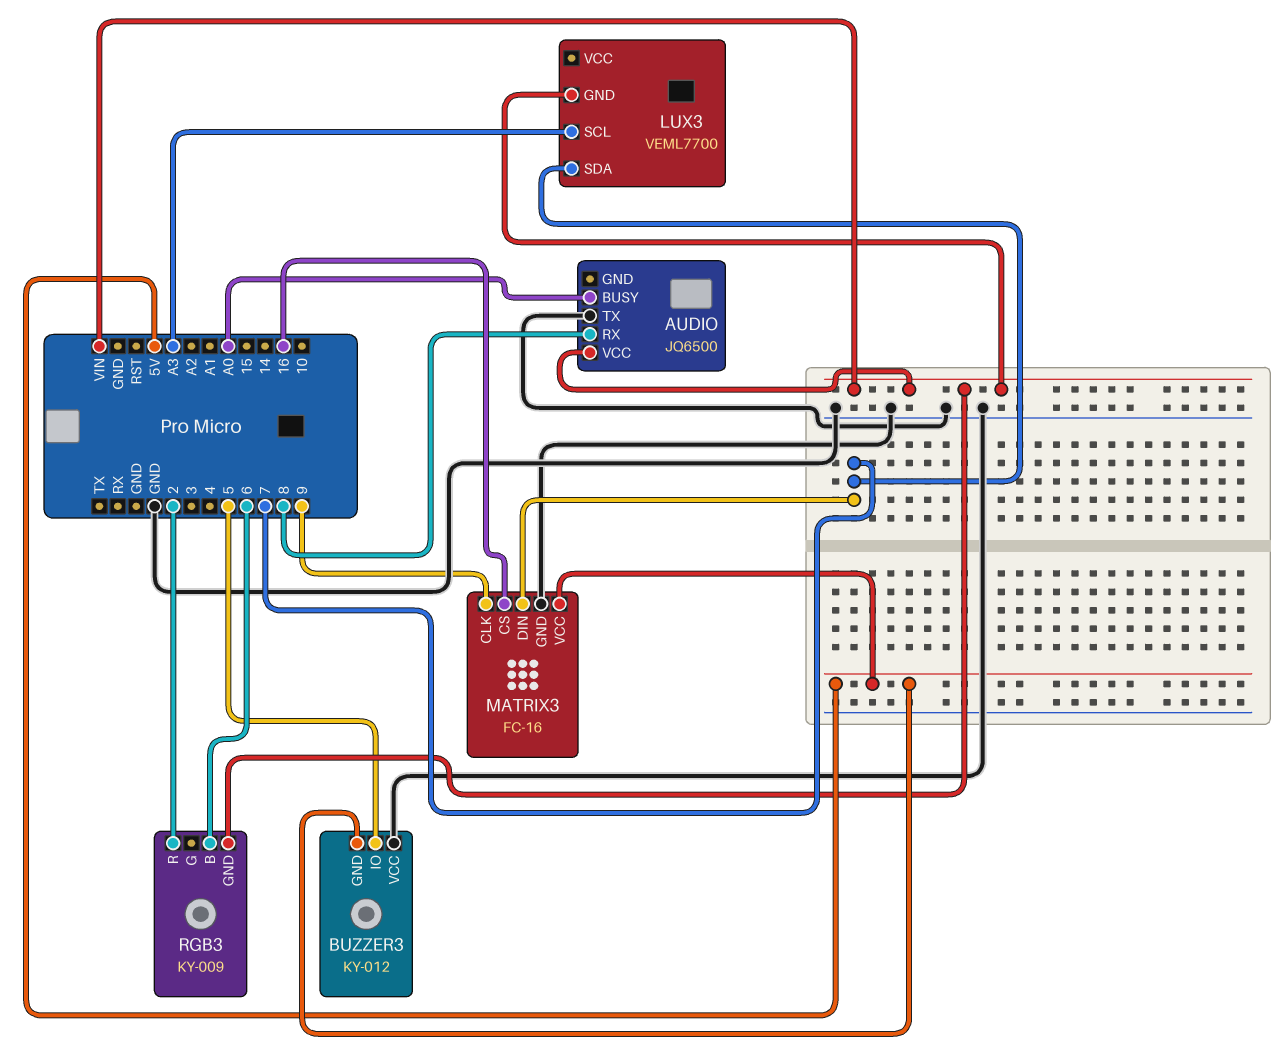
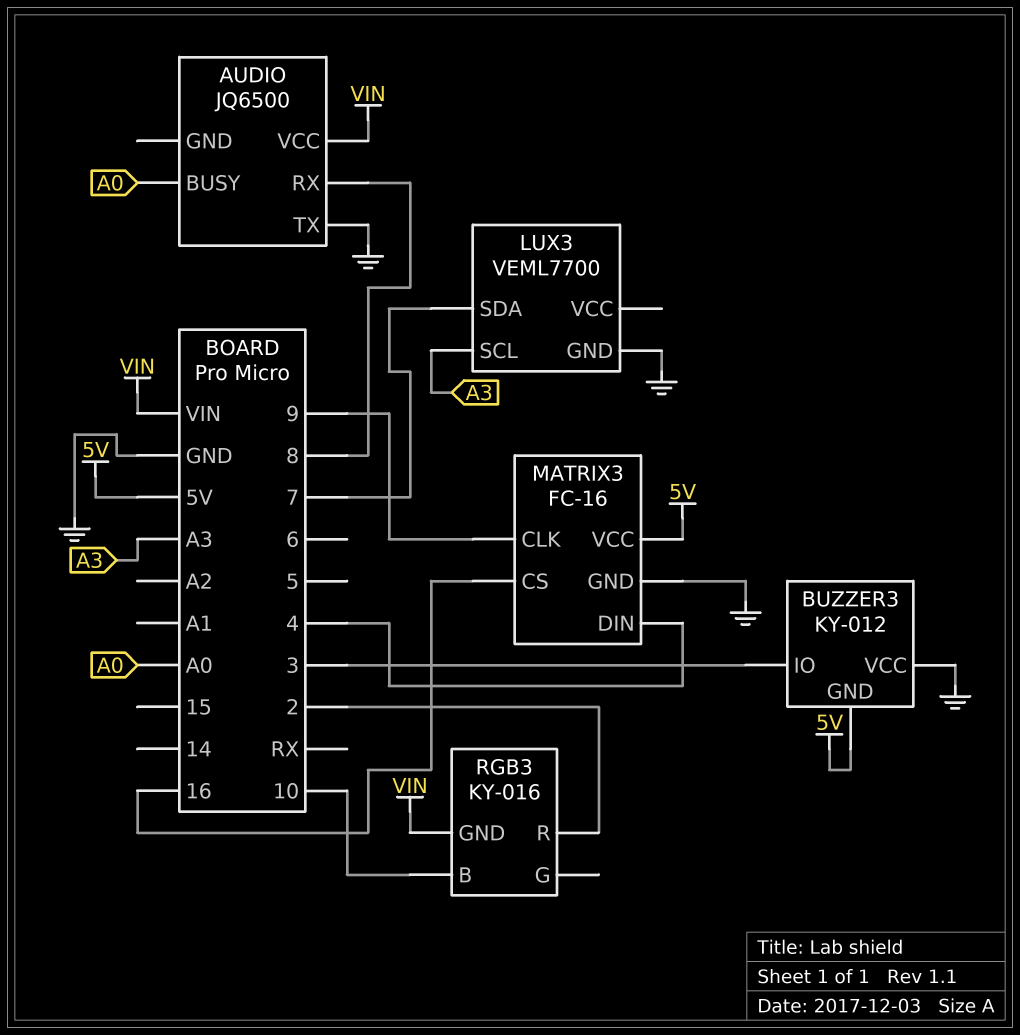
BUZZER3 pin IO: 5 -> 3
LUX3 pin GND: VIN -> GND
MATRIX3 pin DIN: 7 -> 4
RGB3: KY-009 -> KY-016
RGB3 pin B: 6 -> 10

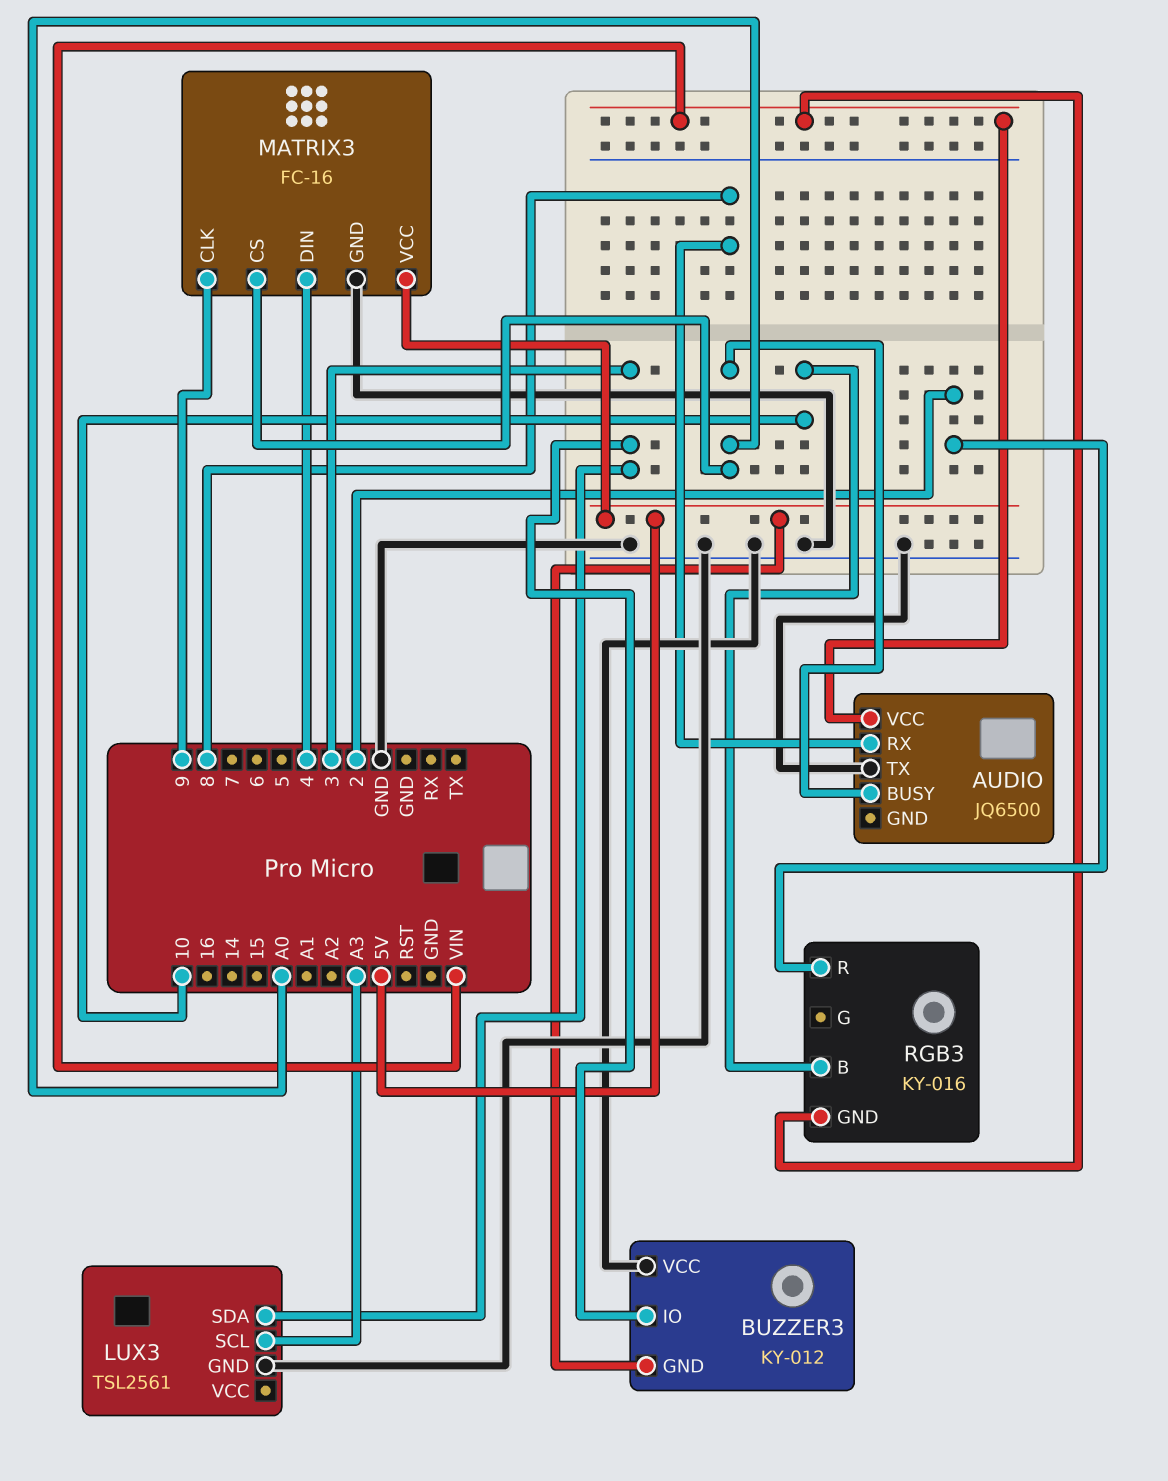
LUX3: VEML7700 -> TSL2561
LUX3 pin SDA: 7 -> 3
MATRIX3 pin CS: 16 -> A0

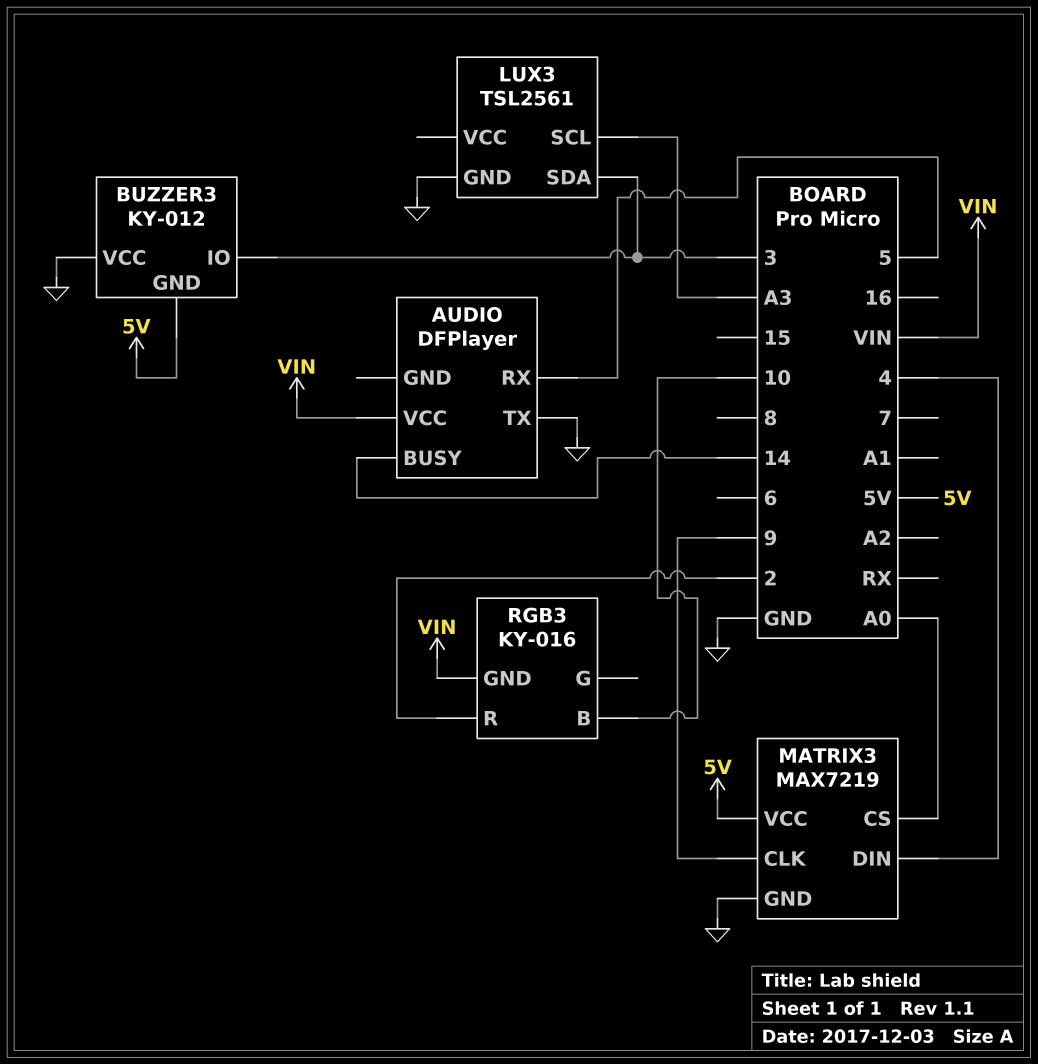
AUDIO: JQ6500 -> DFPlayer
AUDIO pin BUSY: A0 -> 14
AUDIO pin RX: 8 -> 5
MATRIX3: FC-16 -> MAX7219

